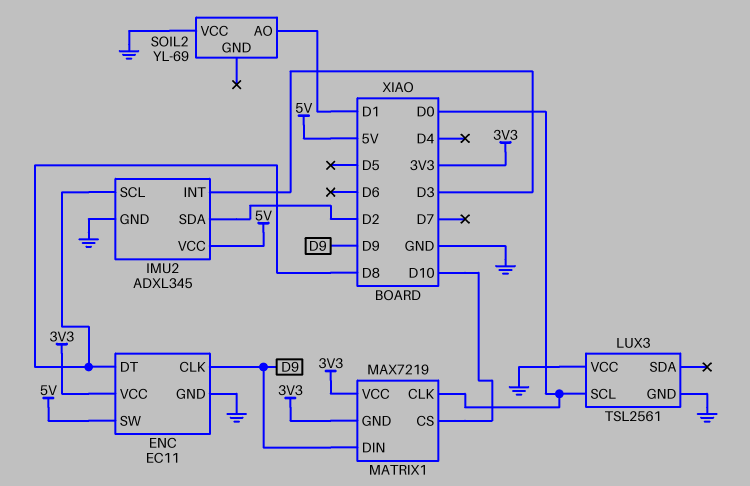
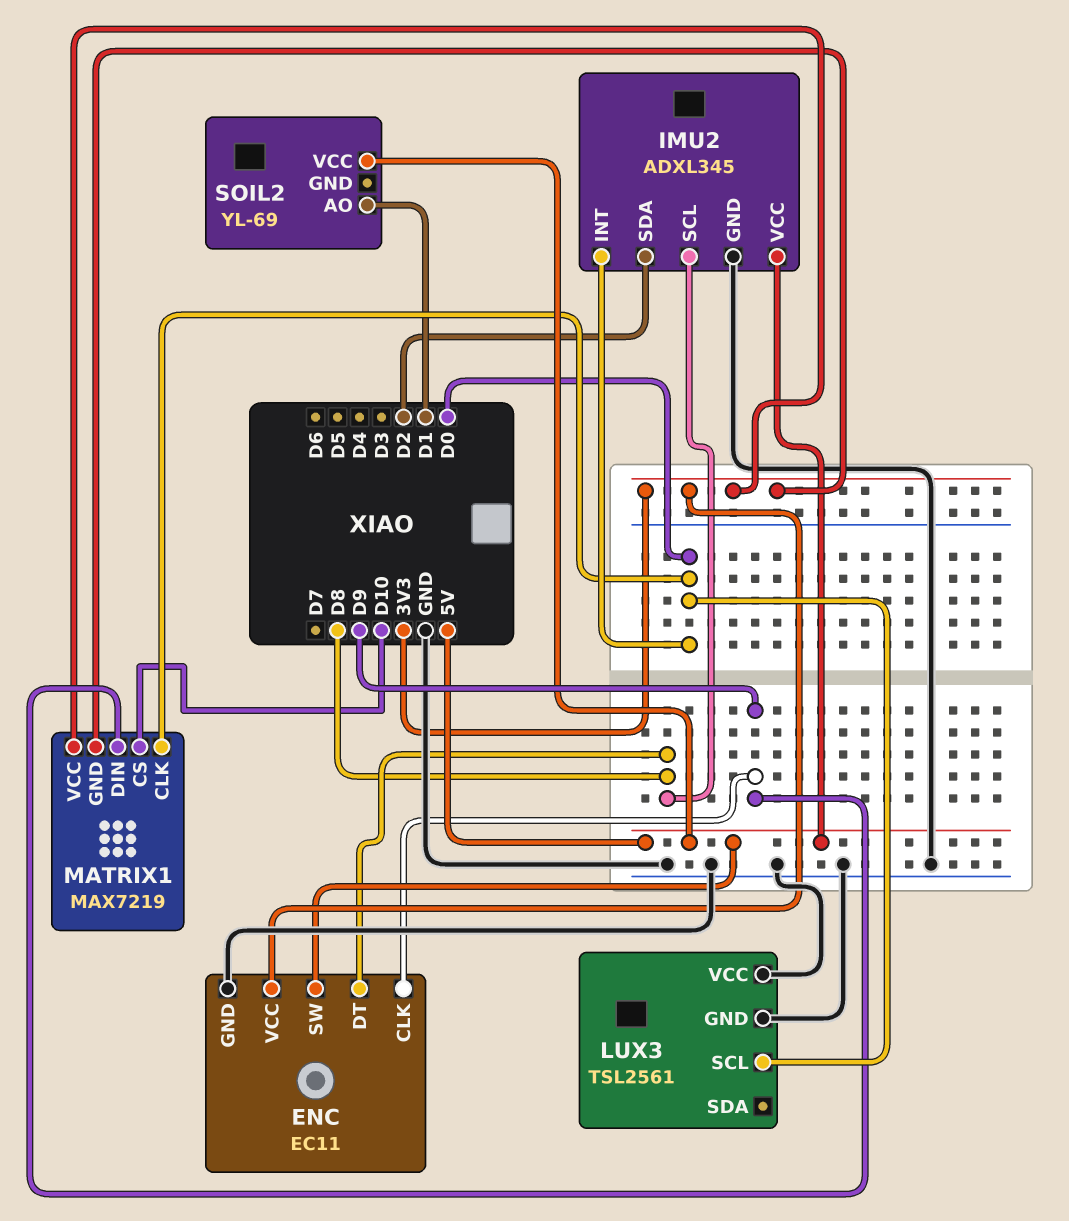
IMU2 pin INT: D3 -> D0
SOIL2 pin VCC: GND -> 5V

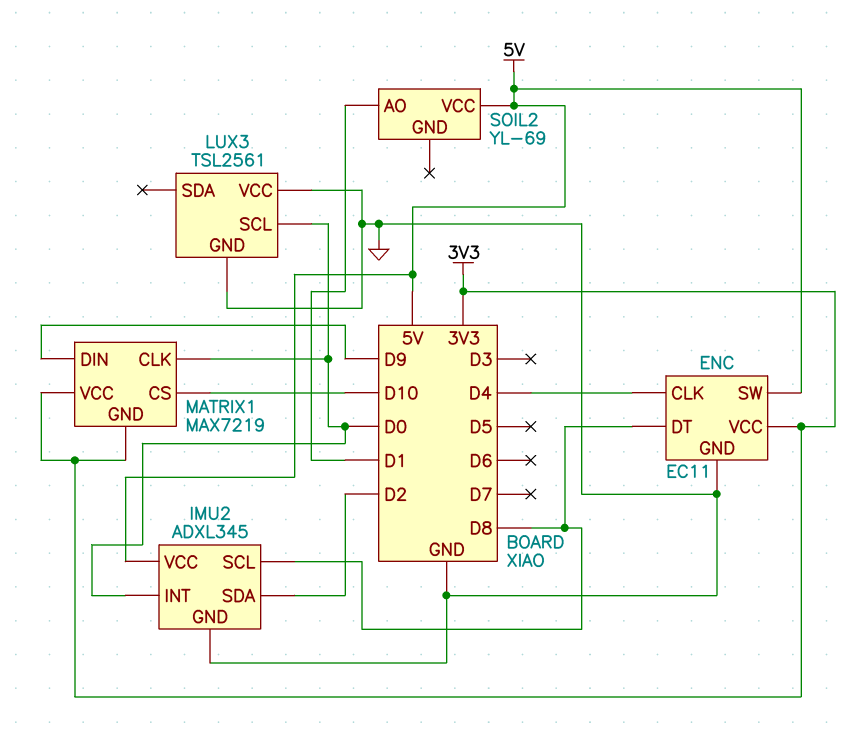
ENC pin CLK: D9 -> D4

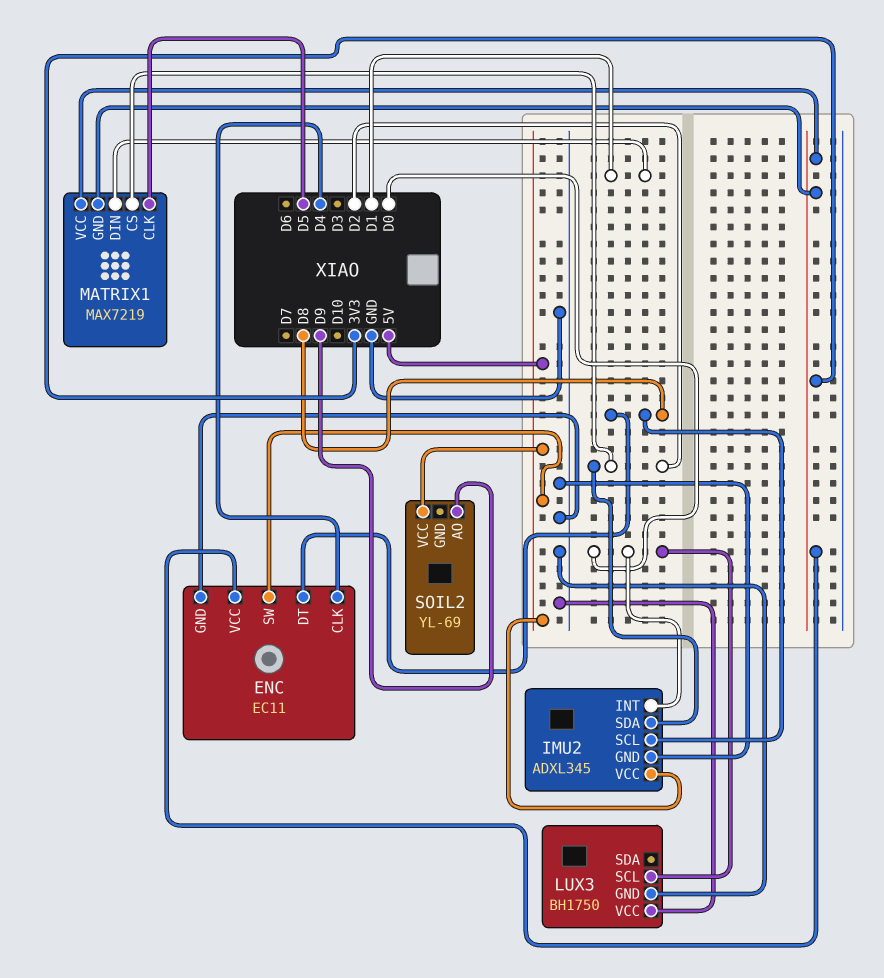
LUX3: TSL2561 -> BH1750
MATRIX1 pin CLK: D0 -> D5
MATRIX1 pin CS: D10 -> D2
MATRIX1 pin DIN: D9 -> D1
SOIL2 pin AO: D1 -> D9

